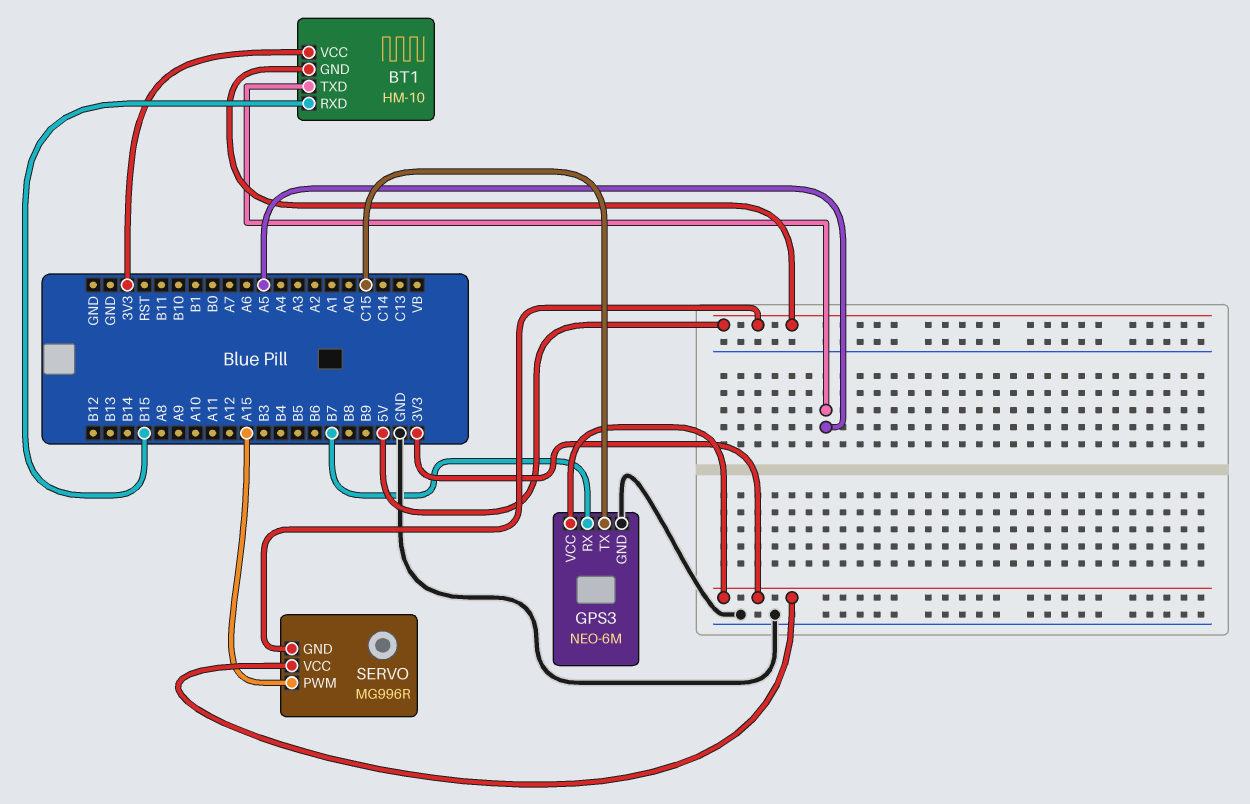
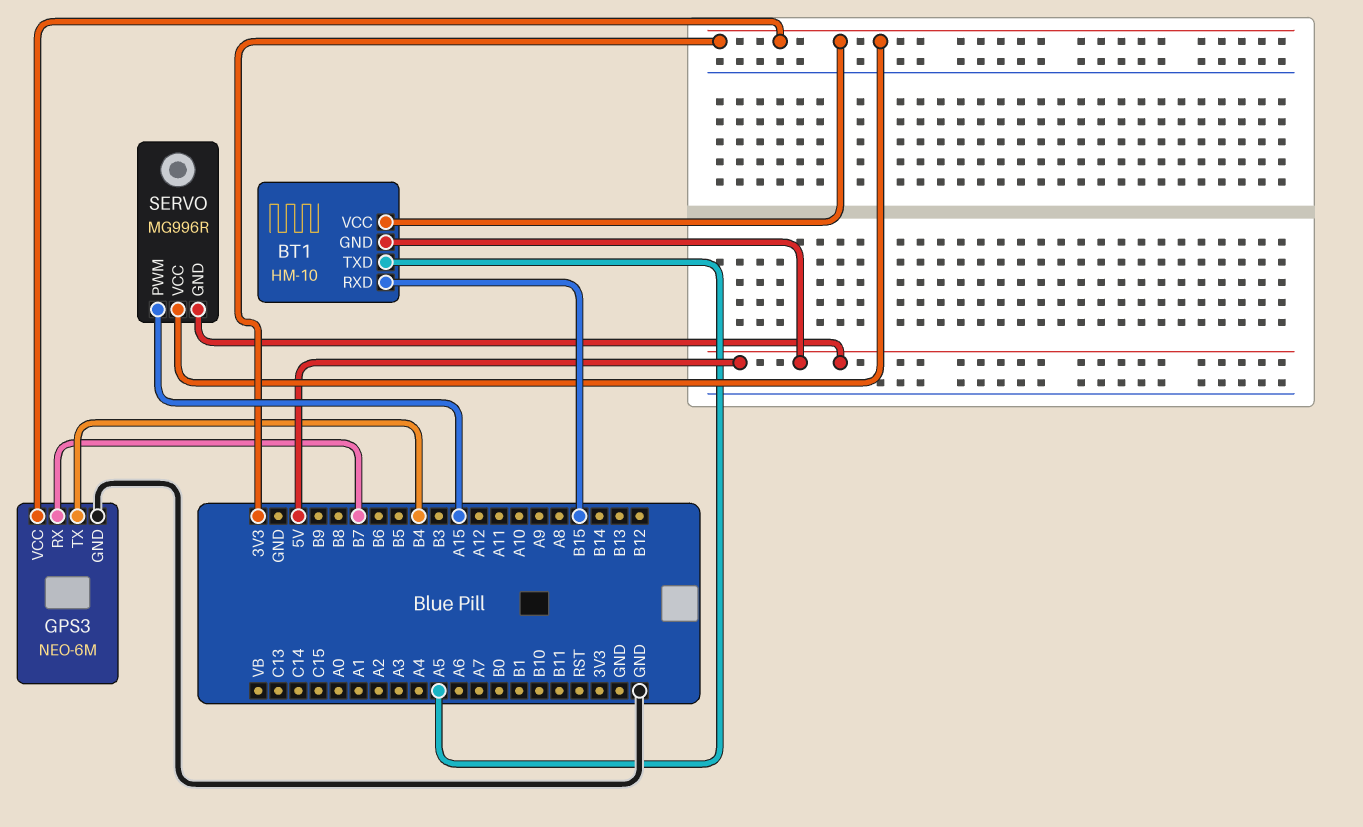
GPS3 pin TX: C15 -> B4

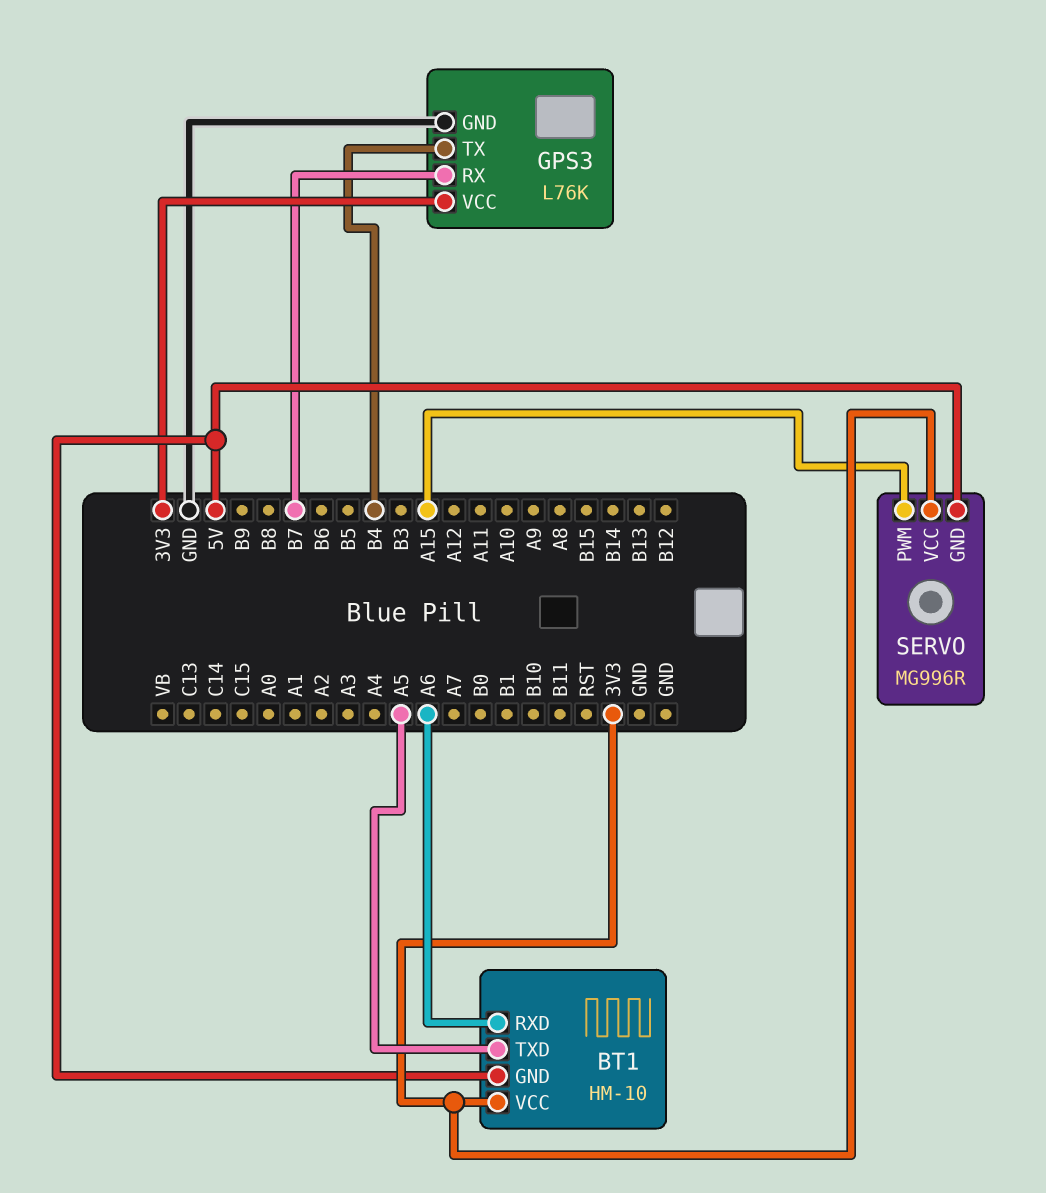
BT1 pin RXD: B15 -> A6
GPS3: NEO-6M -> L76K

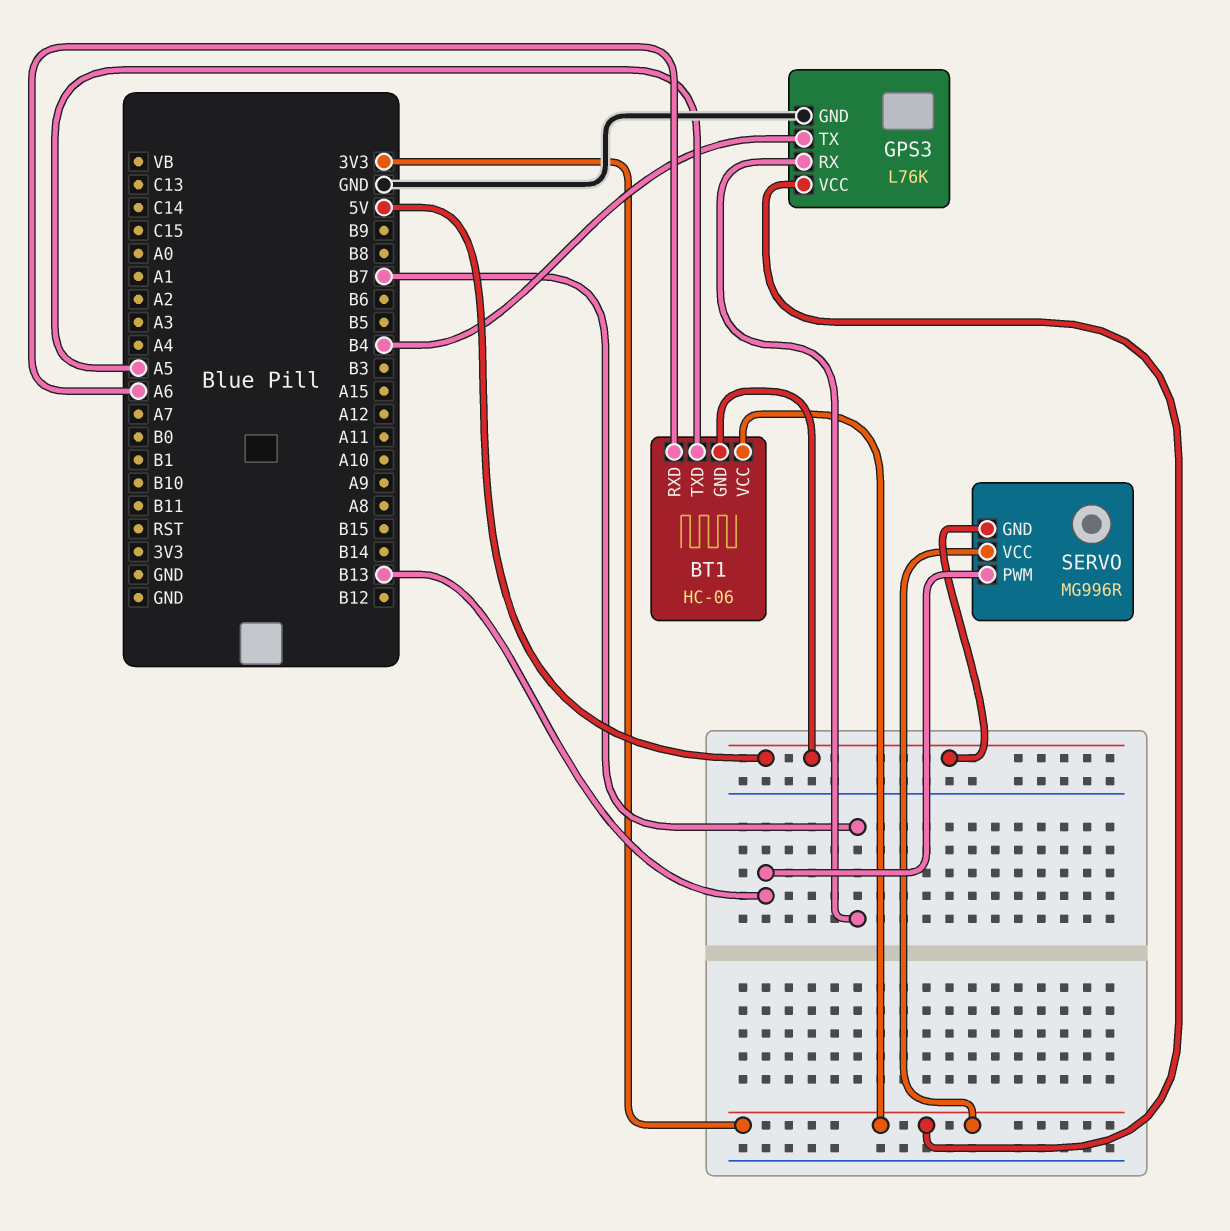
BT1: HM-10 -> HC-06
SERVO pin PWM: A15 -> B13

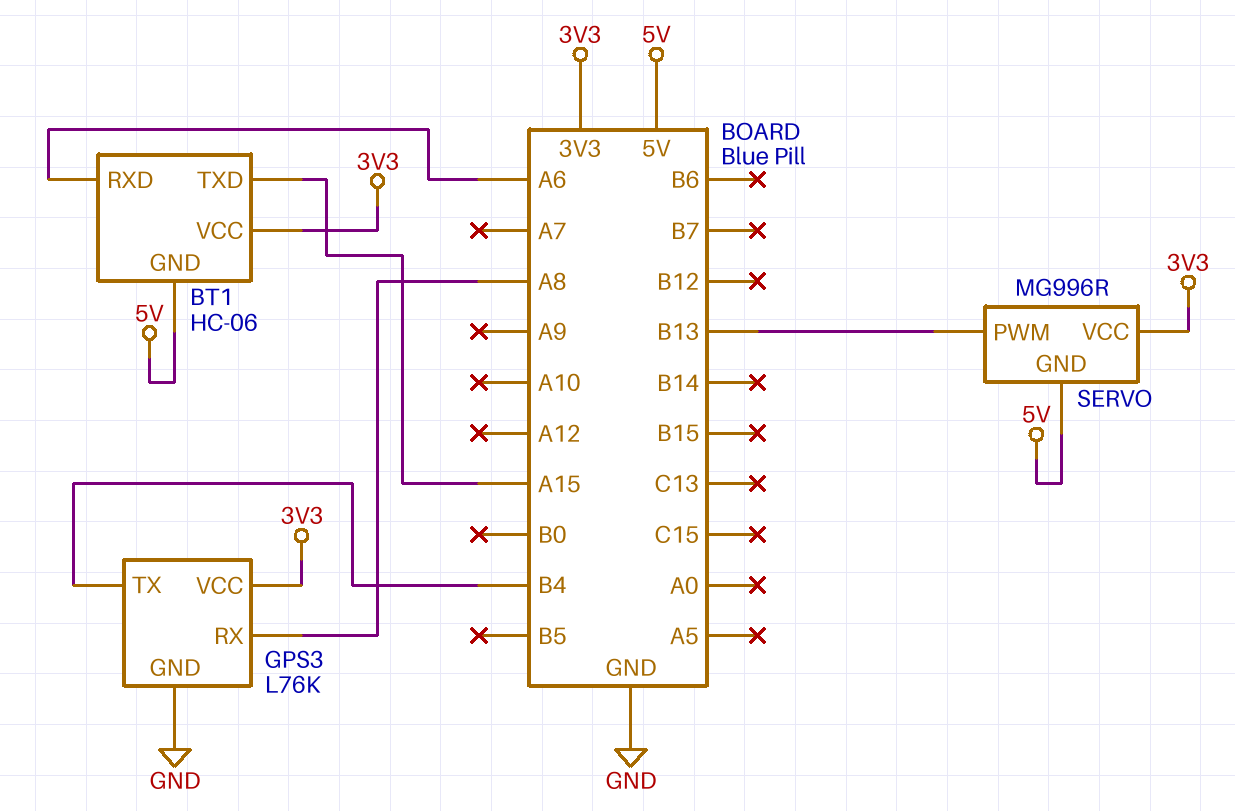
BT1 pin TXD: A5 -> A15
GPS3 pin RX: B7 -> A8

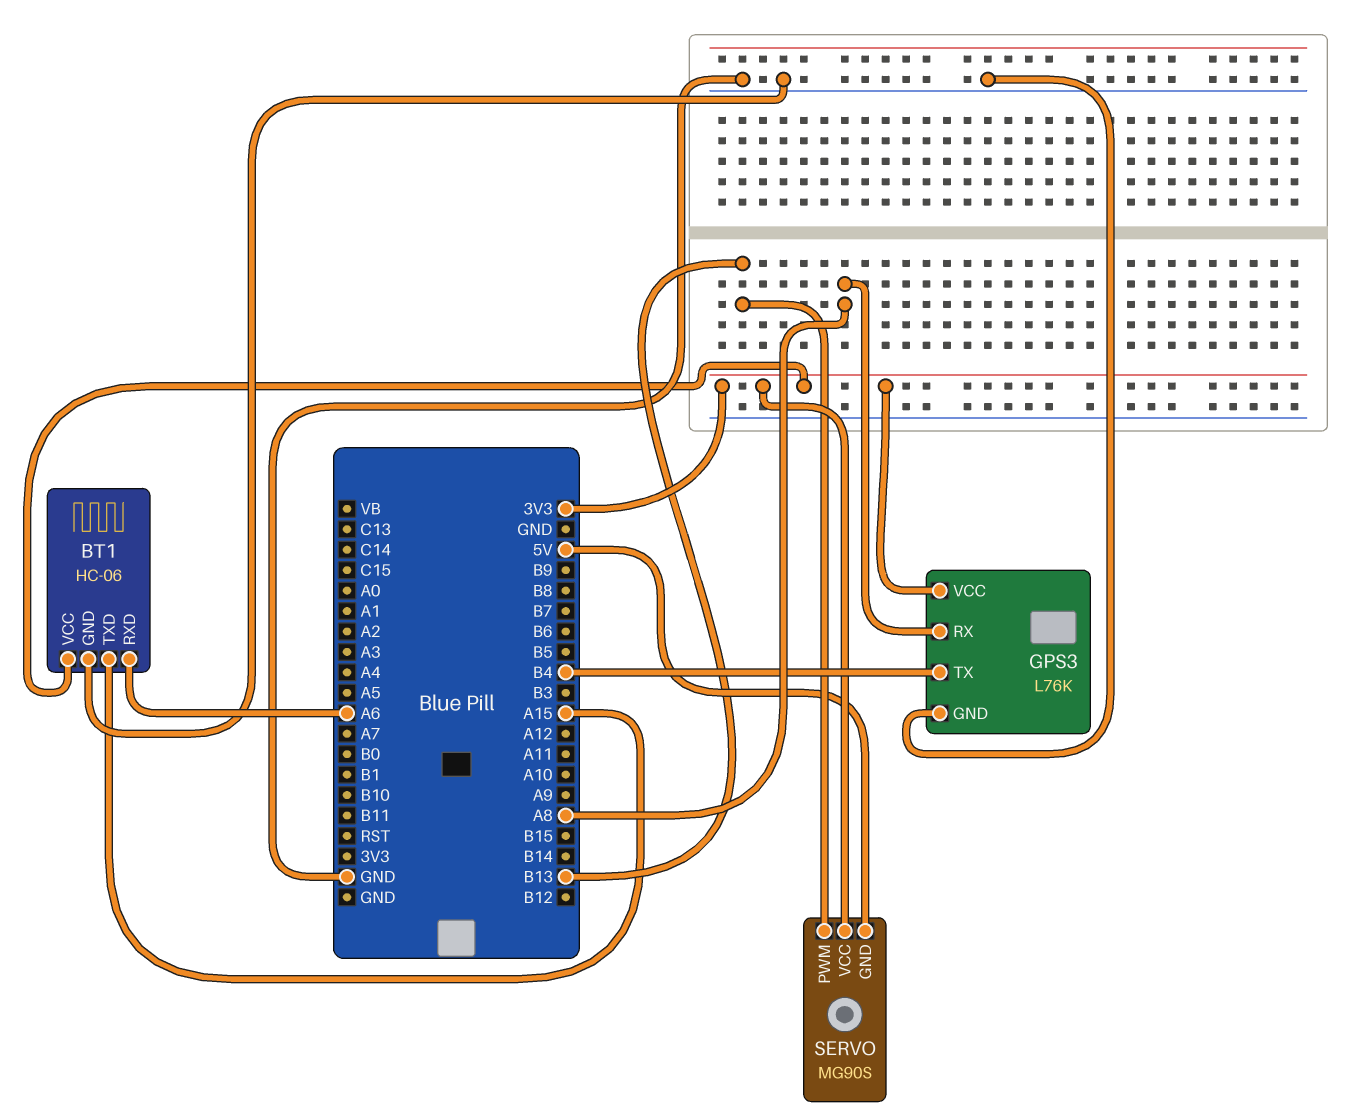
BT1 pin GND: 5V -> GND
SERVO: MG996R -> MG90S

